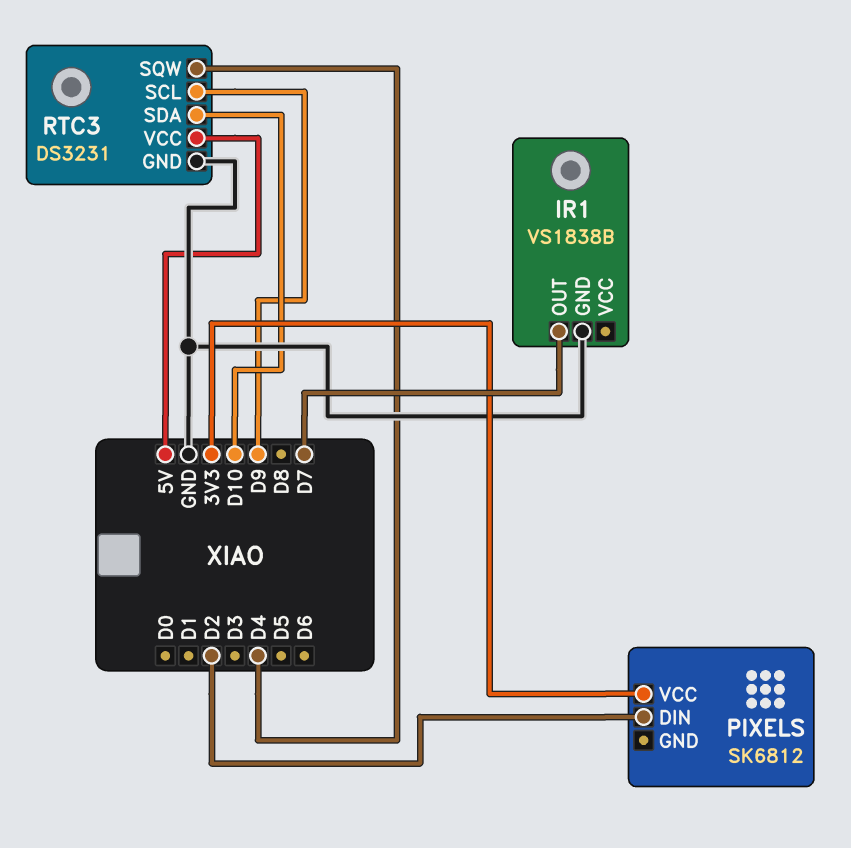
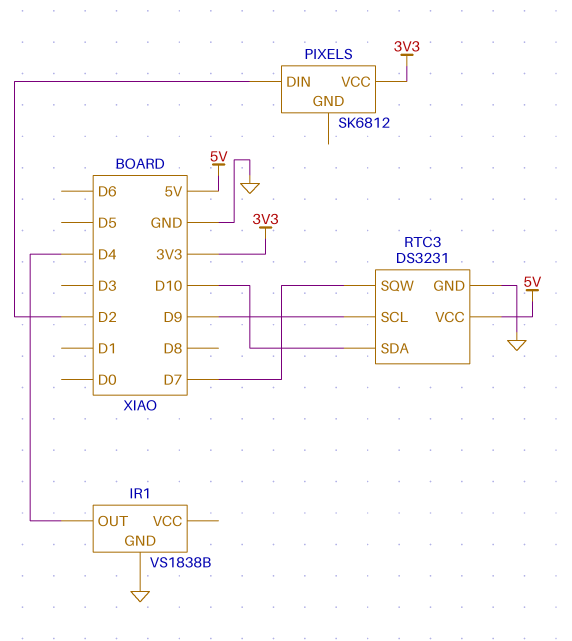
IR1 pin OUT: D7 -> D4
RTC3 pin SQW: D4 -> D7

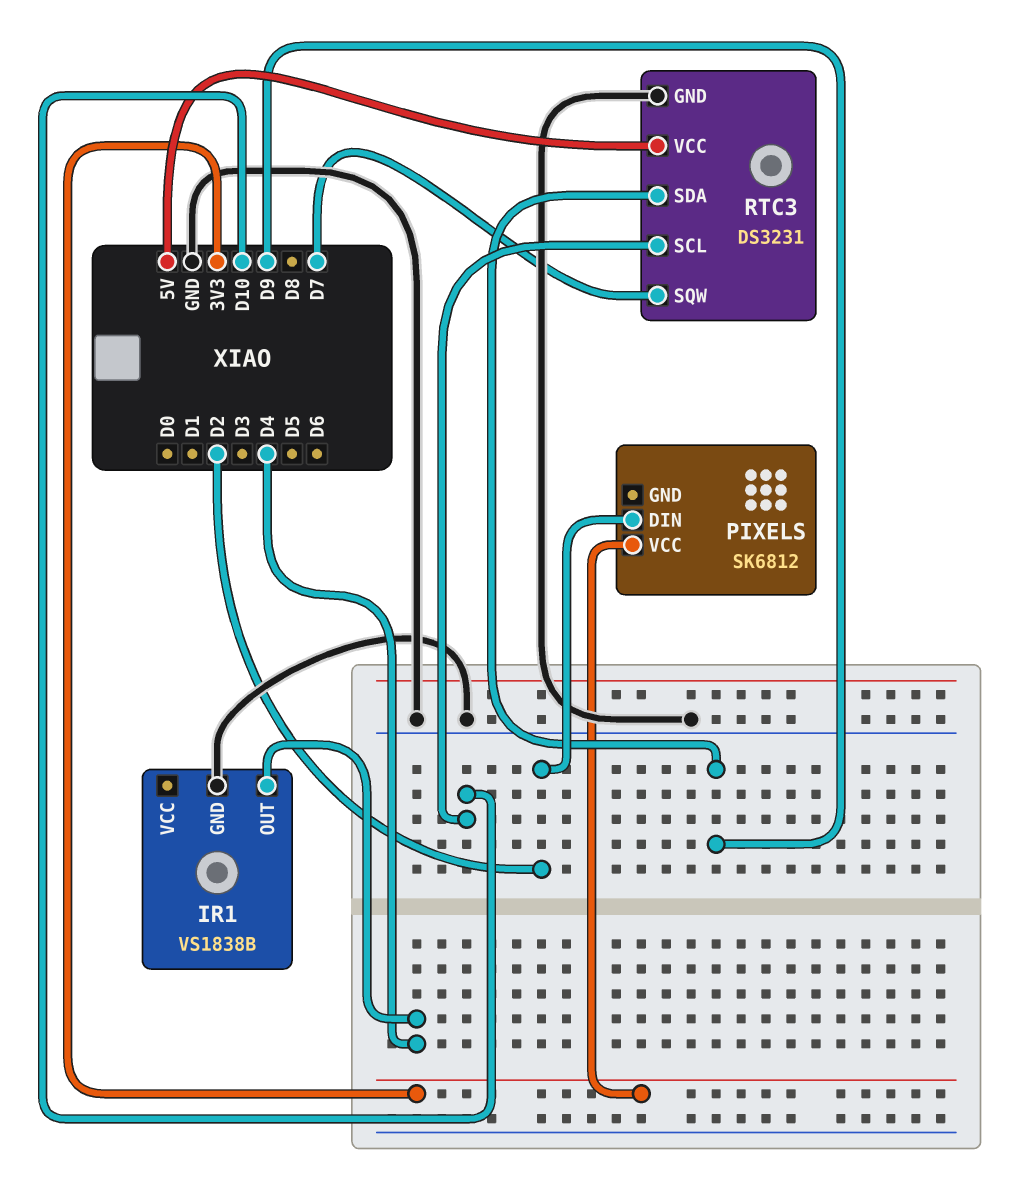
RTC3 pin SCL: D9 -> D10
RTC3 pin SDA: D10 -> D9

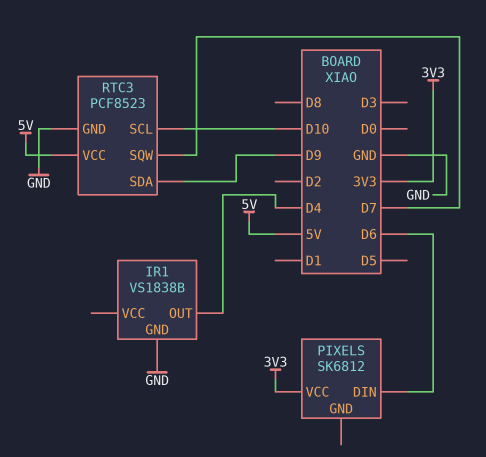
PIXELS pin DIN: D2 -> D6
RTC3: DS3231 -> PCF8523

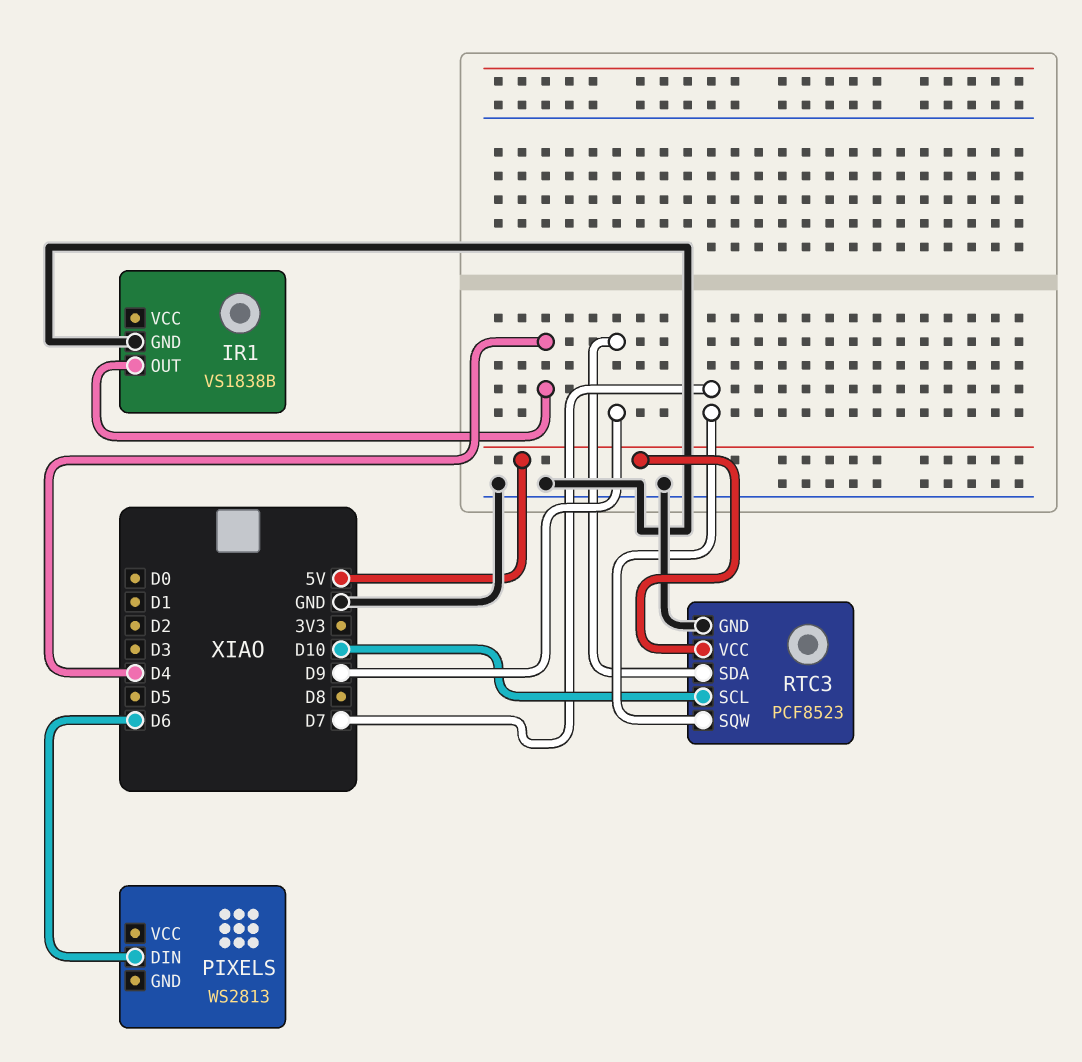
PIXELS: SK6812 -> WS2813
PIXELS pin VCC: 3V3 -> none

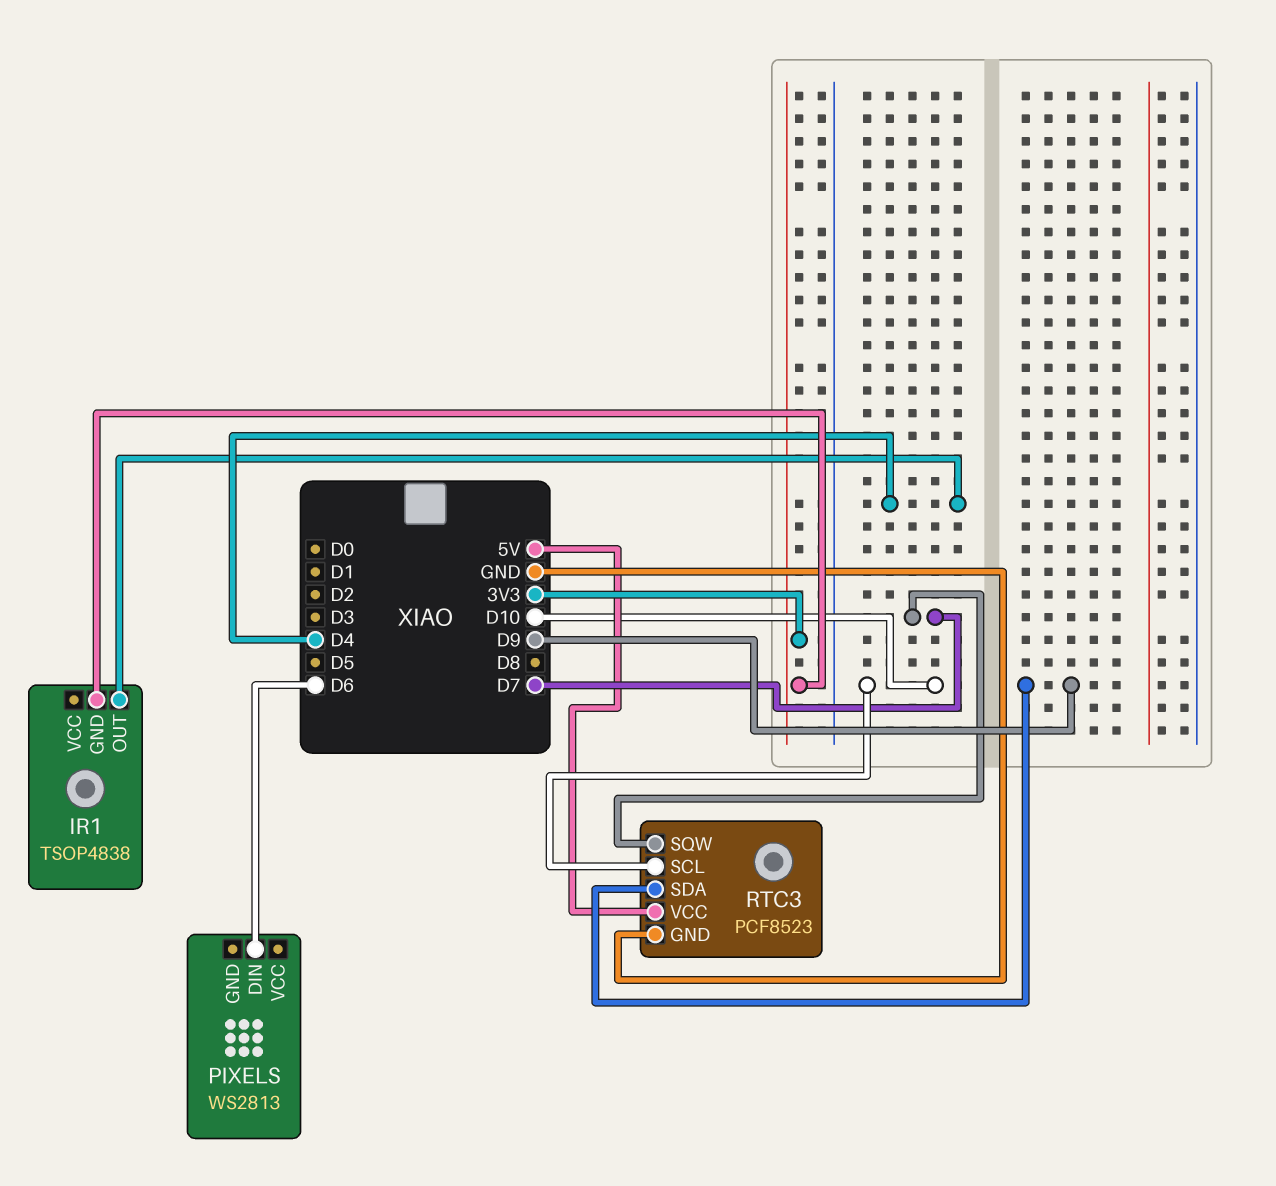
IR1: VS1838B -> TSOP4838
IR1 pin GND: GND -> 3V3

